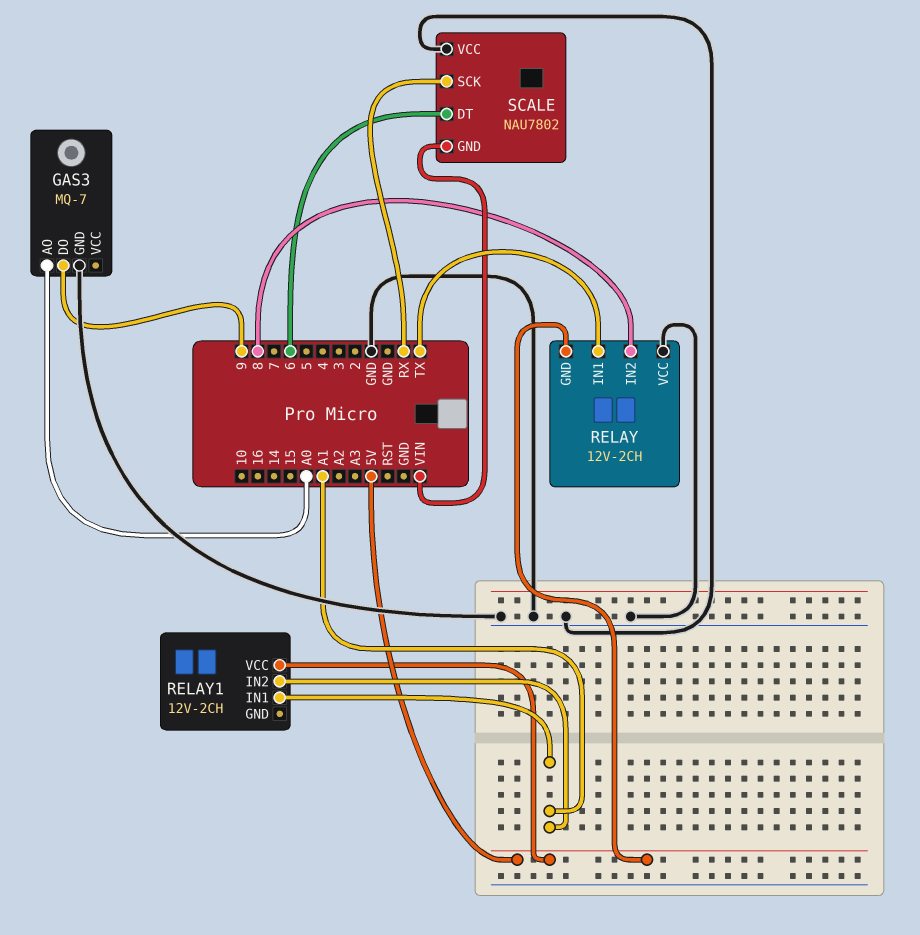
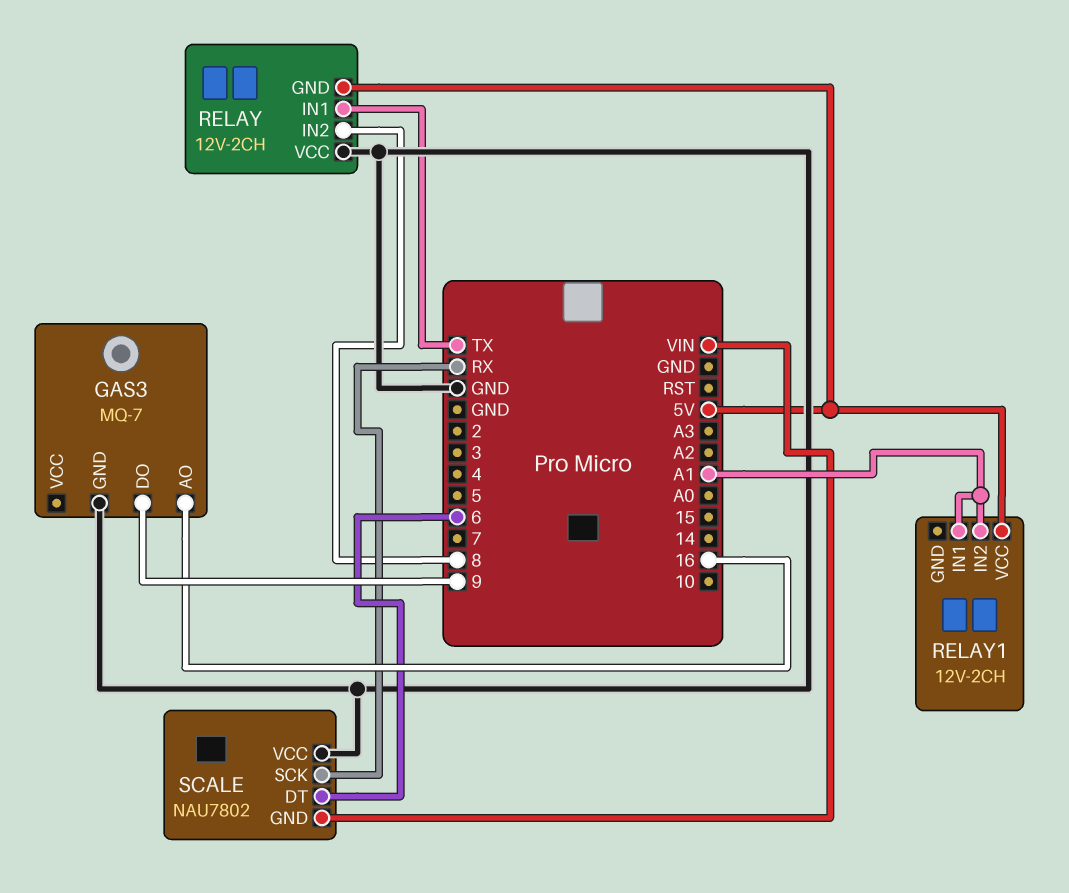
GAS3 pin AO: A0 -> 16

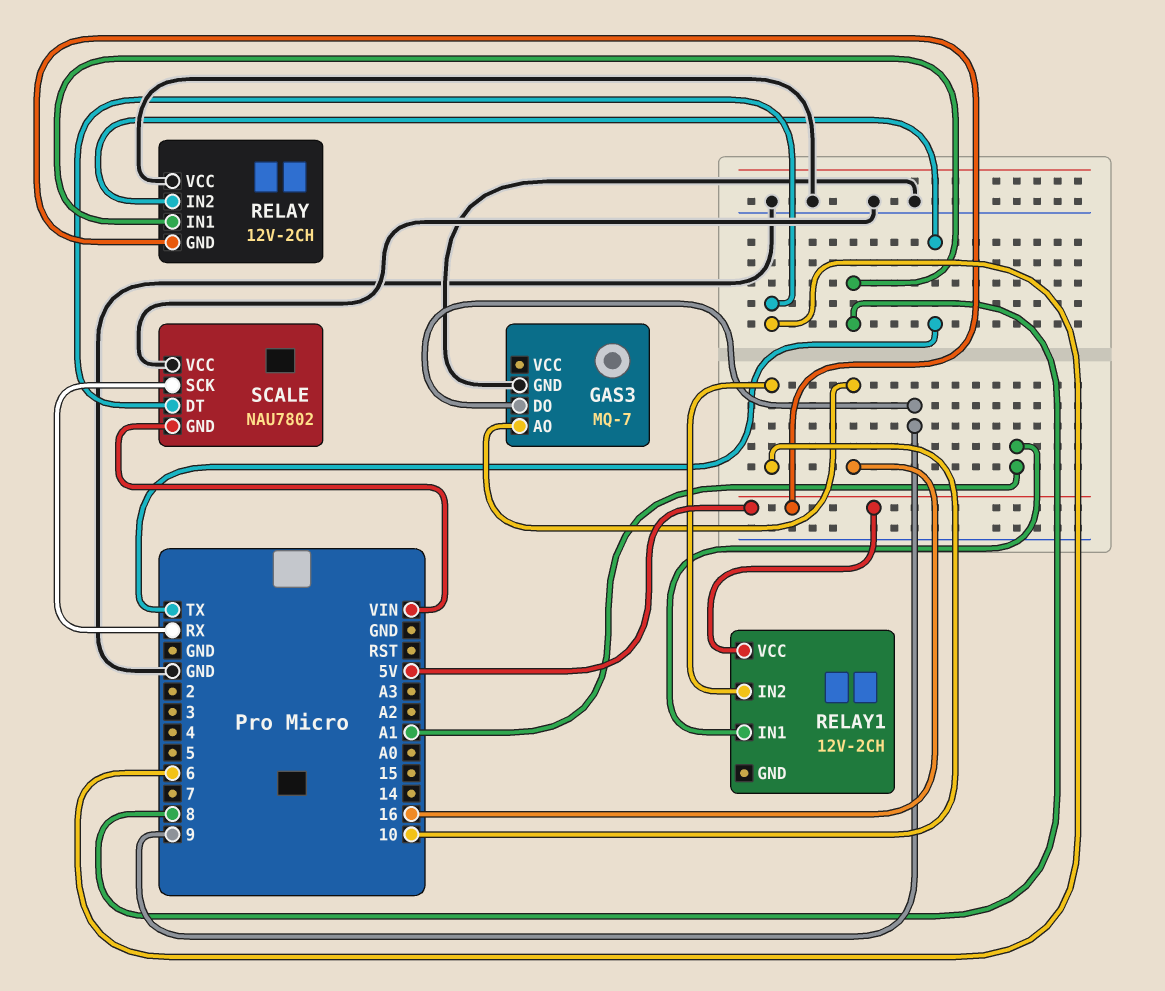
RELAY pin IN1: TX -> 8
RELAY pin IN2: 8 -> TX
RELAY1 pin IN2: A1 -> 10

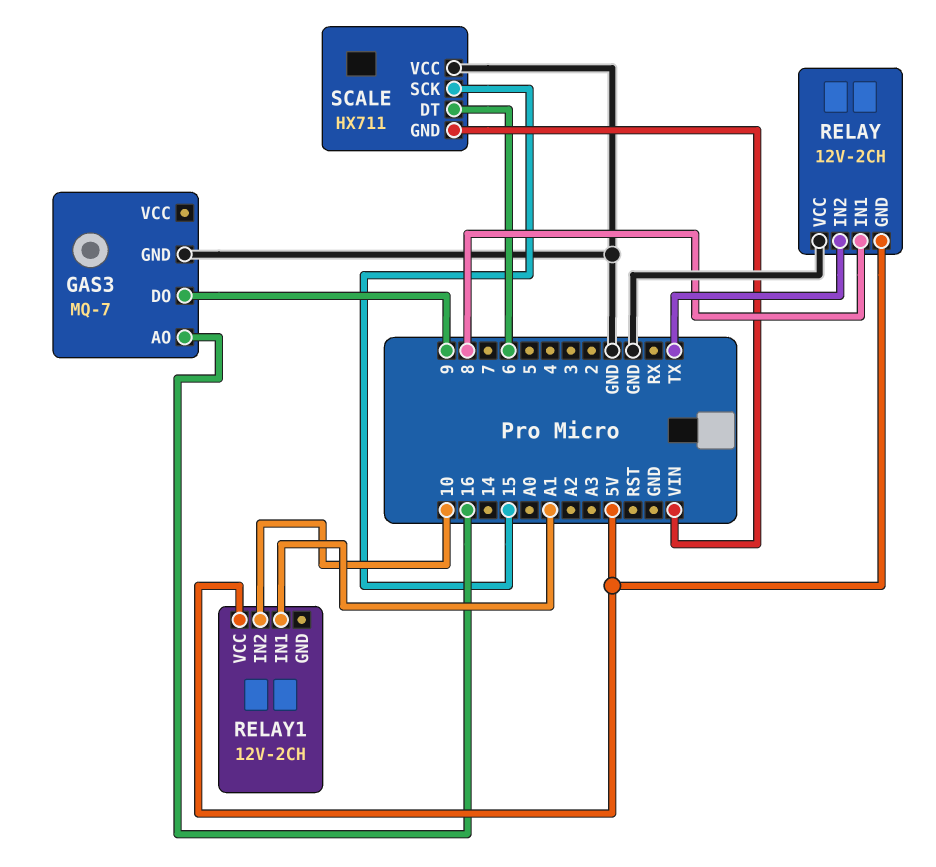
SCALE: NAU7802 -> HX711
SCALE pin SCK: RX -> 15

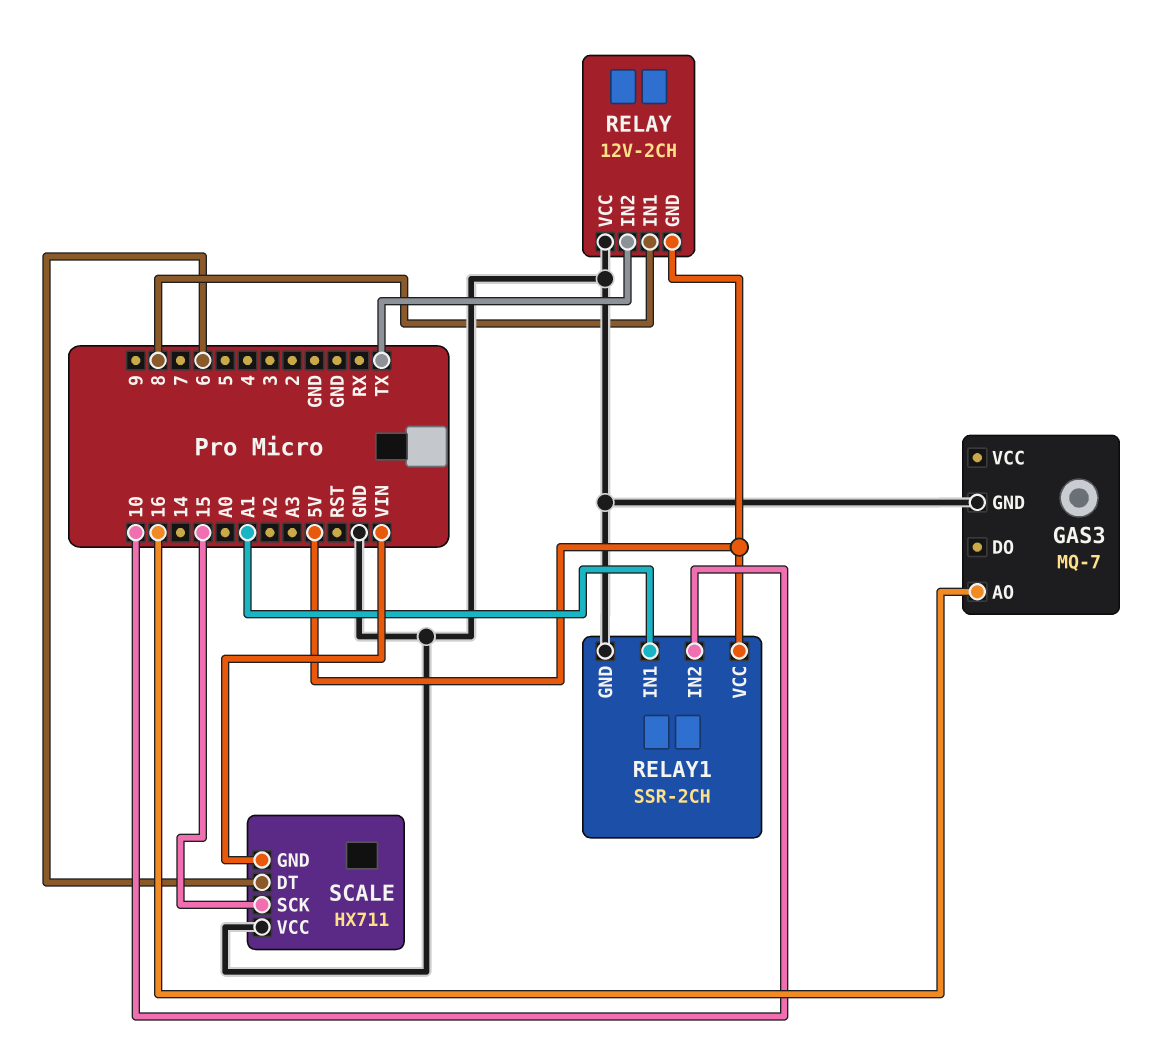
GAS3 pin DO: 9 -> none
RELAY1: 12V-2CH -> SSR-2CH
RELAY1 pin GND: none -> GND

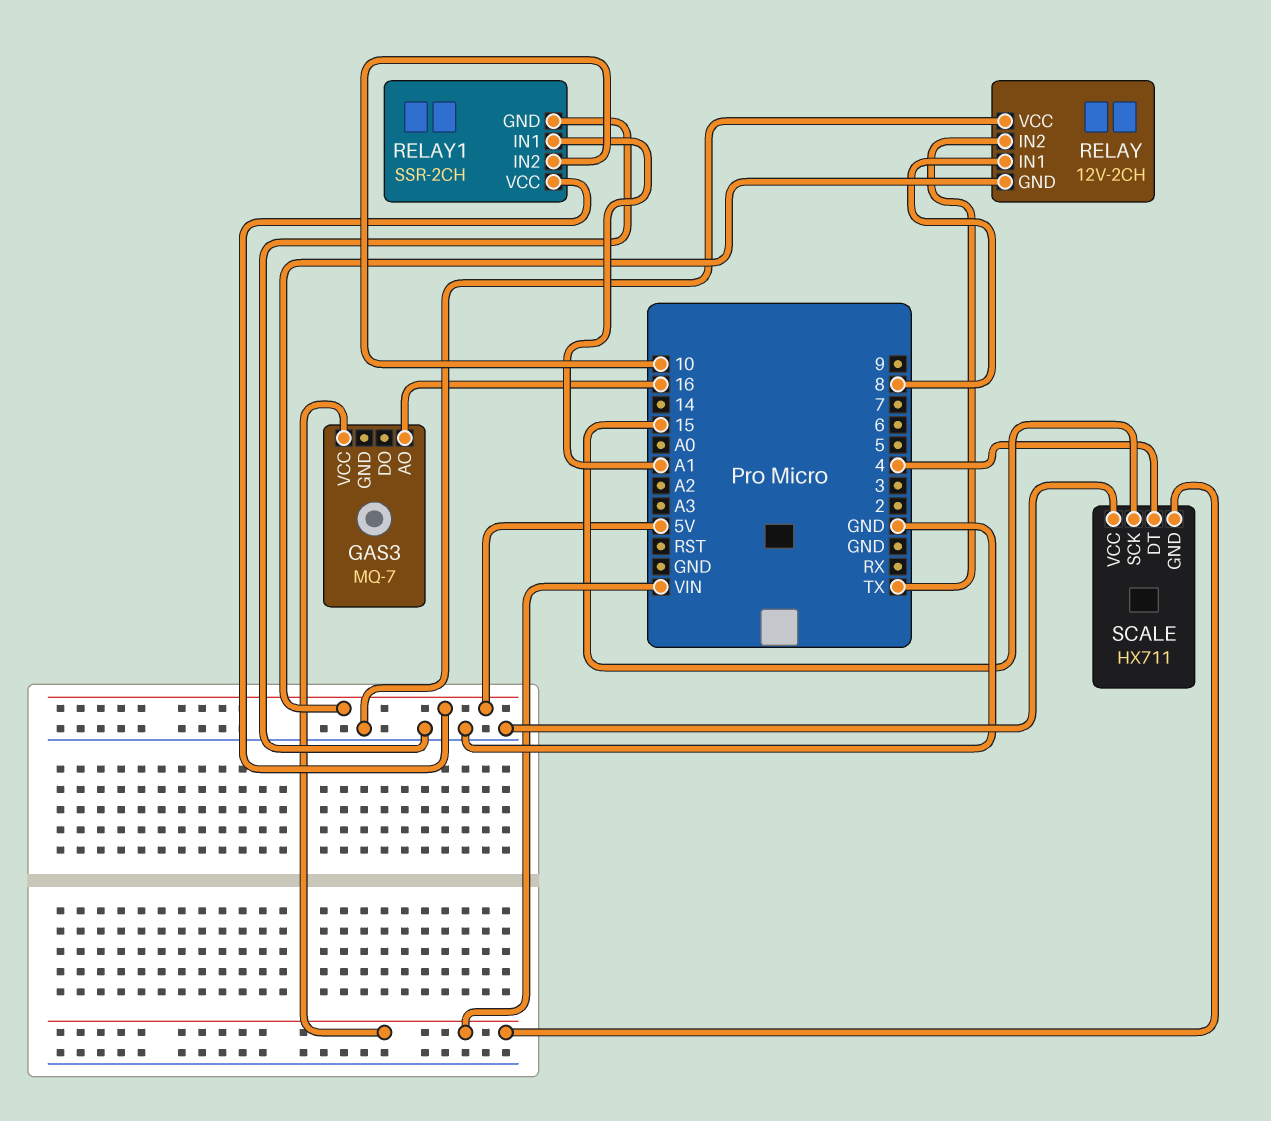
GAS3 pin GND: GND -> none
GAS3 pin VCC: none -> VIN
SCALE pin DT: 6 -> 4

